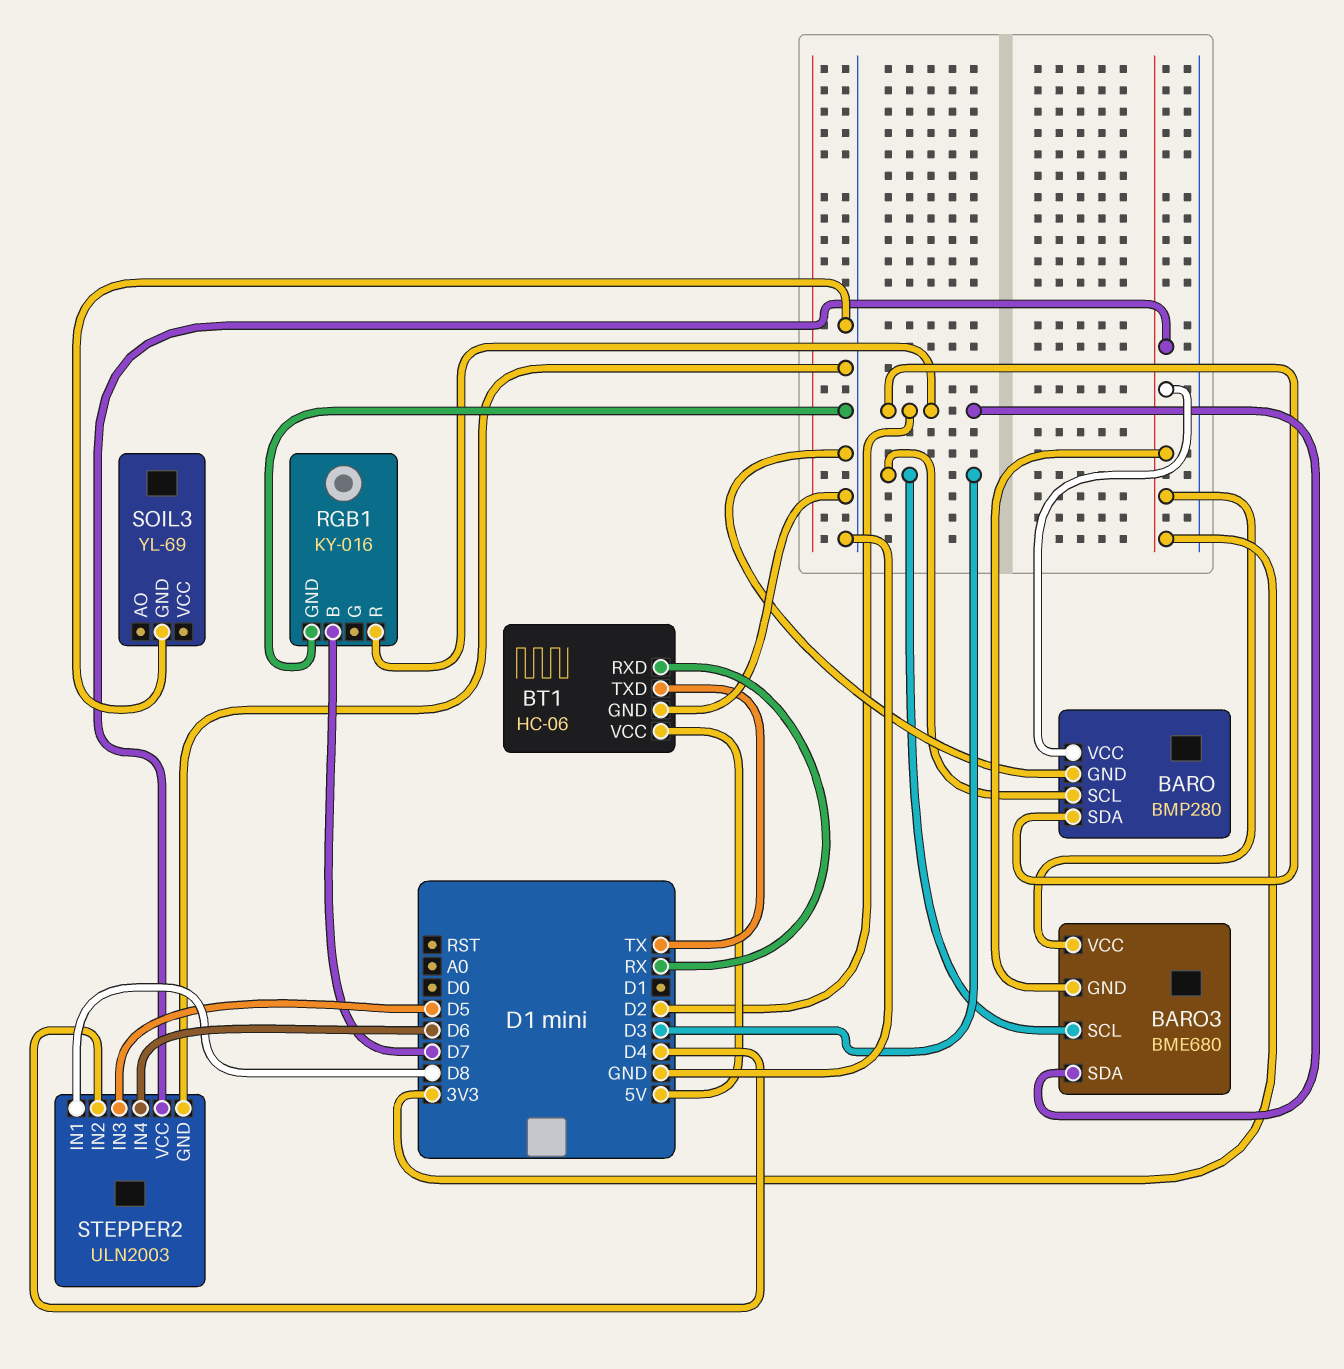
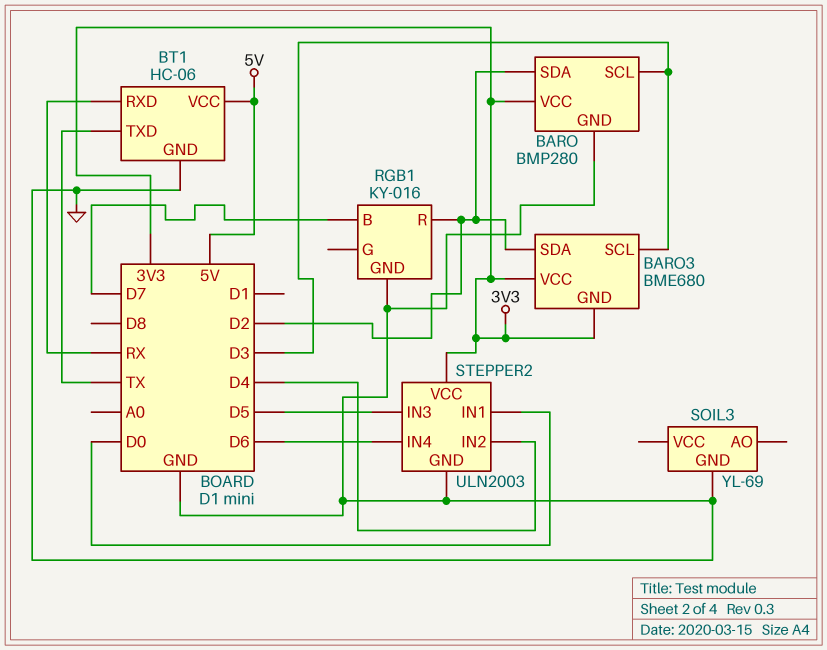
STEPPER2 pin IN1: D8 -> D0

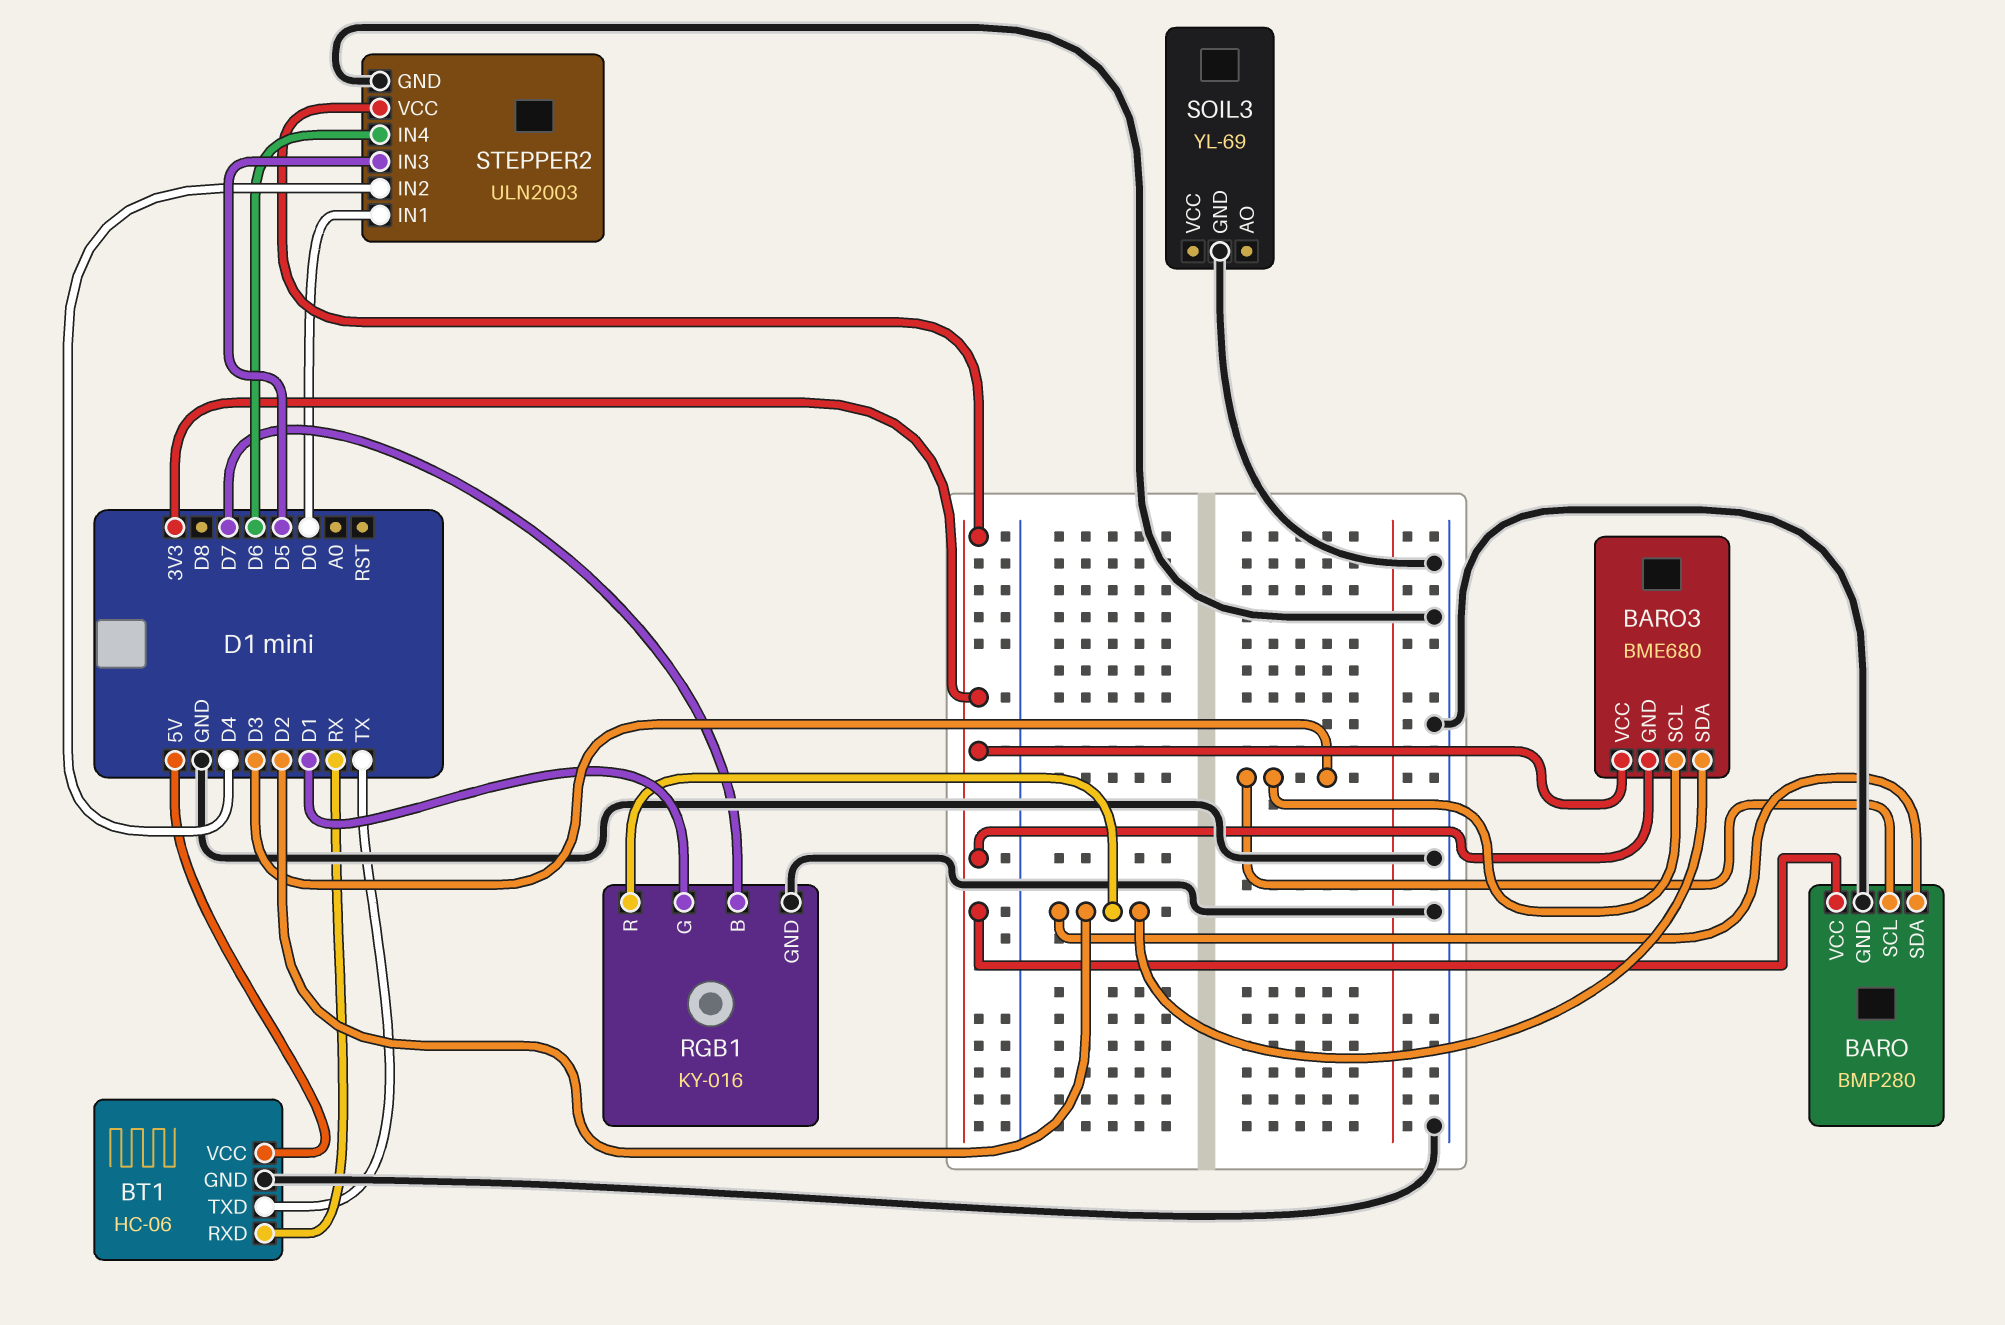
RGB1 pin G: none -> D1

